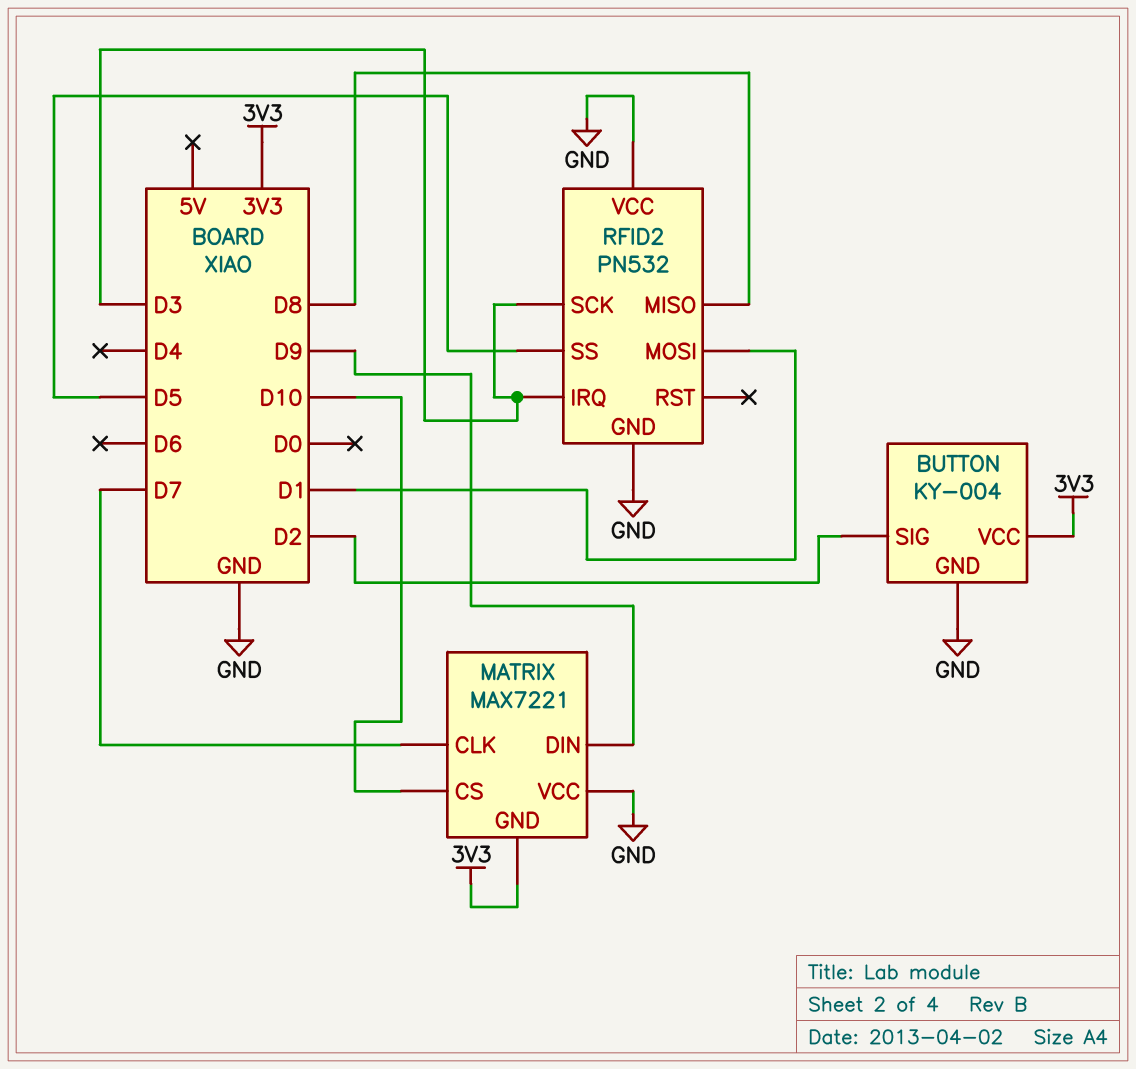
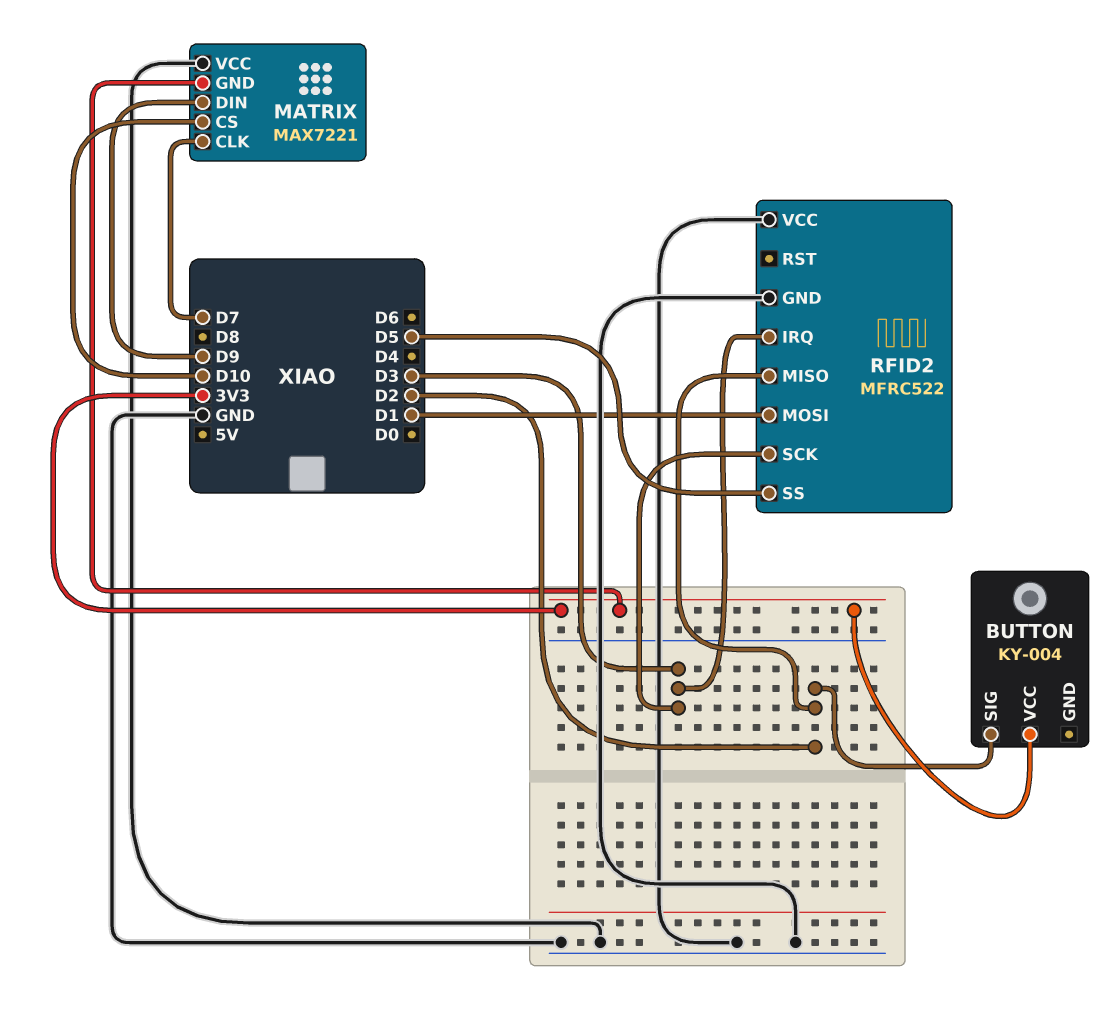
BUTTON pin GND: GND -> none
RFID2: PN532 -> MFRC522
RFID2 pin MISO: D8 -> D2

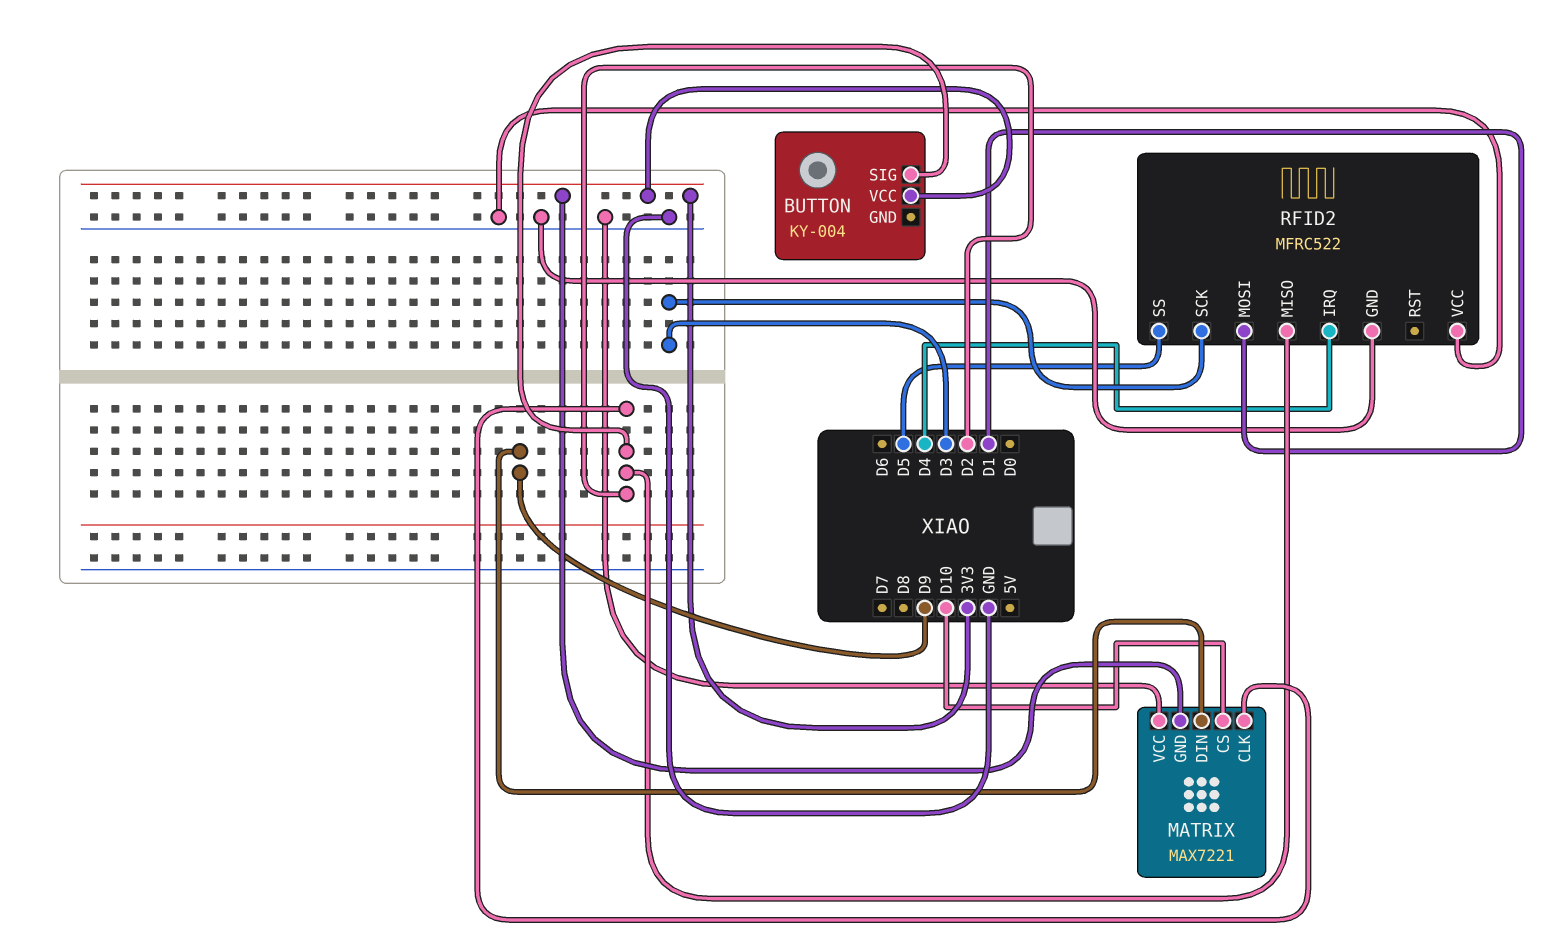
MATRIX pin CLK: D7 -> D2
RFID2 pin IRQ: D3 -> D4

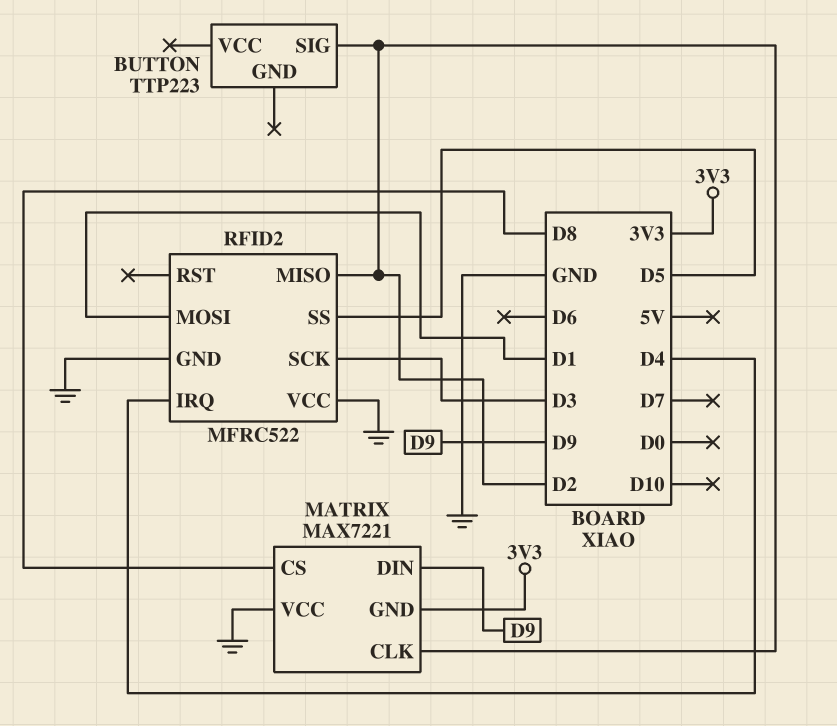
BUTTON: KY-004 -> TTP223
BUTTON pin VCC: 3V3 -> none
MATRIX pin CS: D10 -> D8

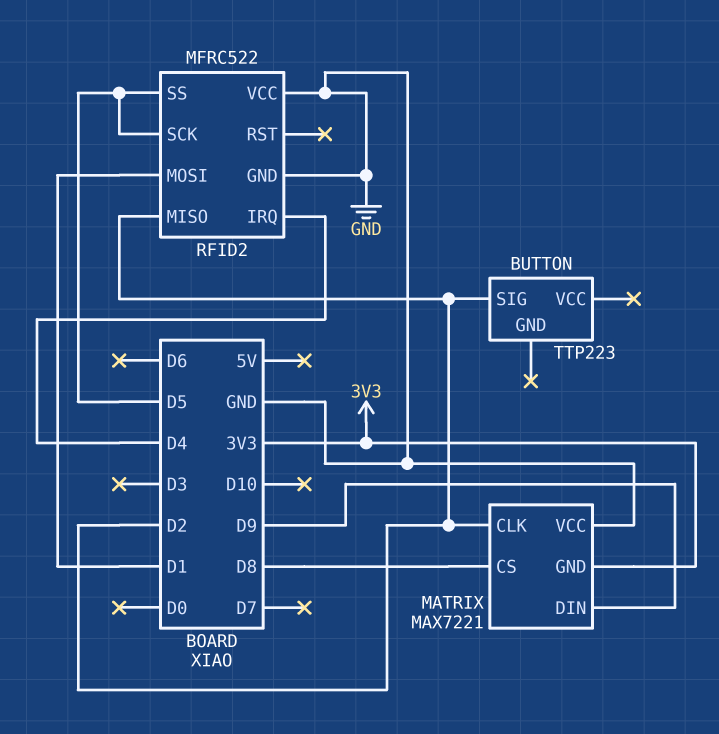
RFID2 pin SCK: D3 -> D5

